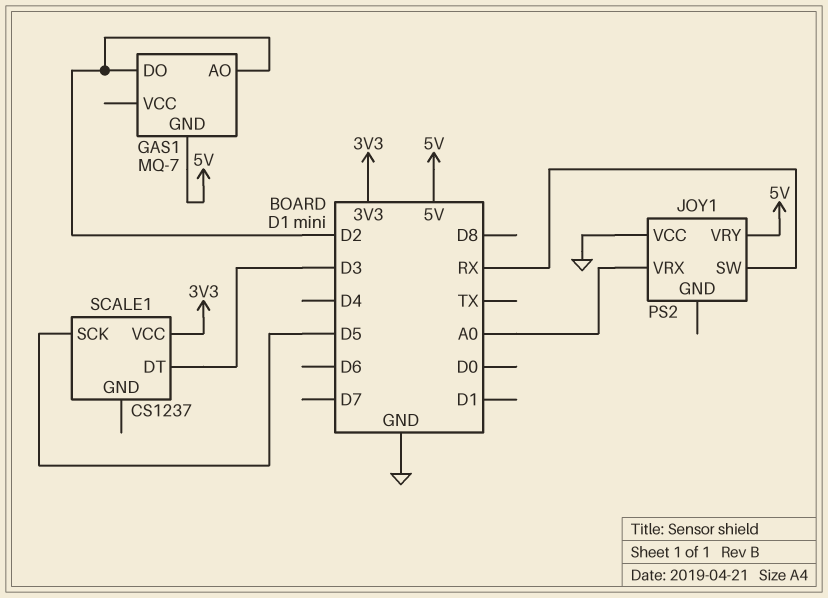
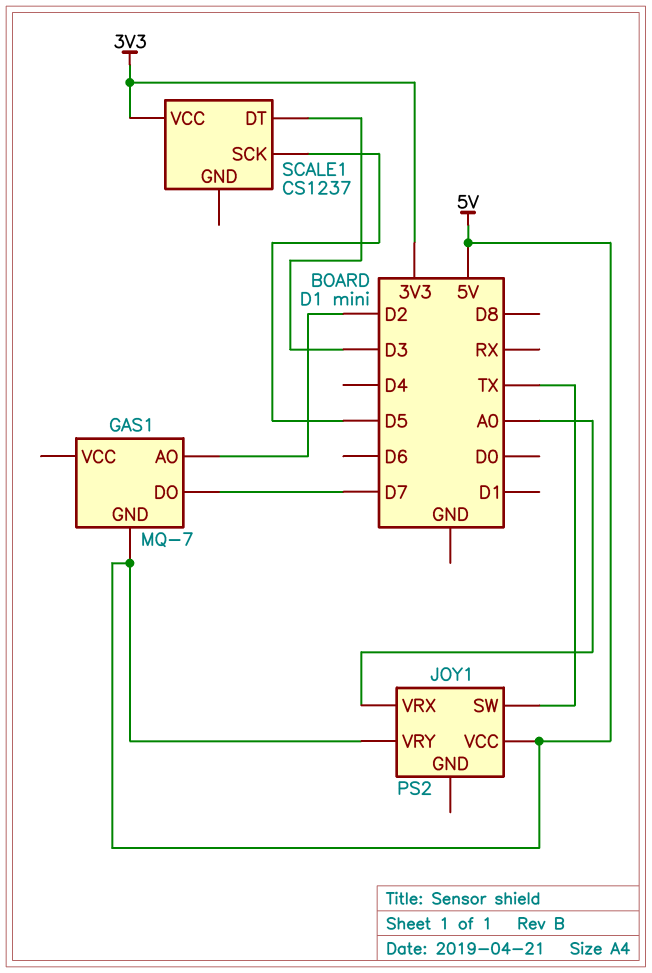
GAS1 pin DO: D2 -> D7
JOY1 pin SW: RX -> TX
JOY1 pin VCC: GND -> 5V

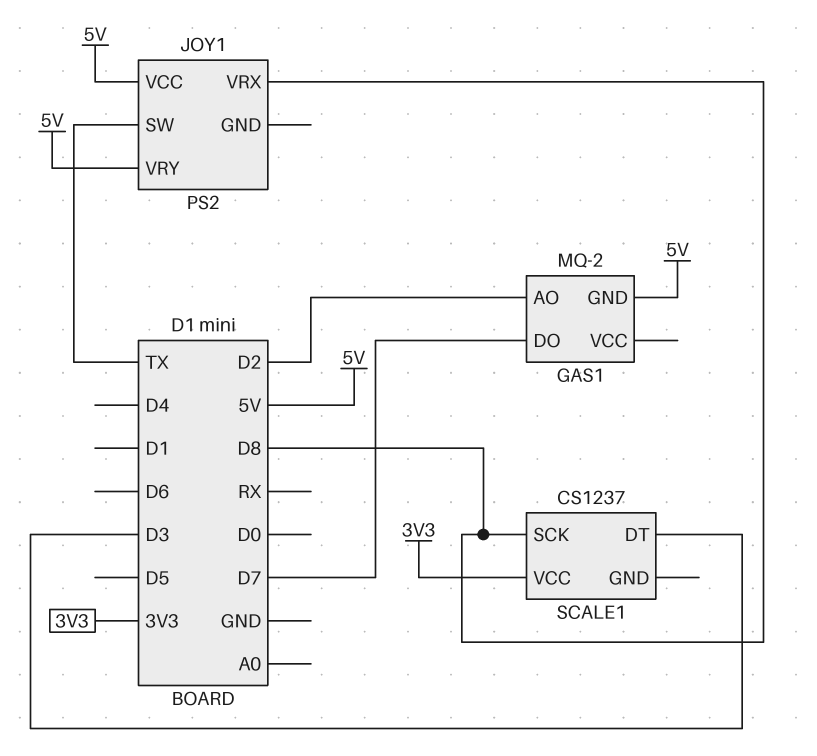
GAS1: MQ-7 -> MQ-2
JOY1 pin VRX: A0 -> D8
SCALE1 pin SCK: D5 -> D8

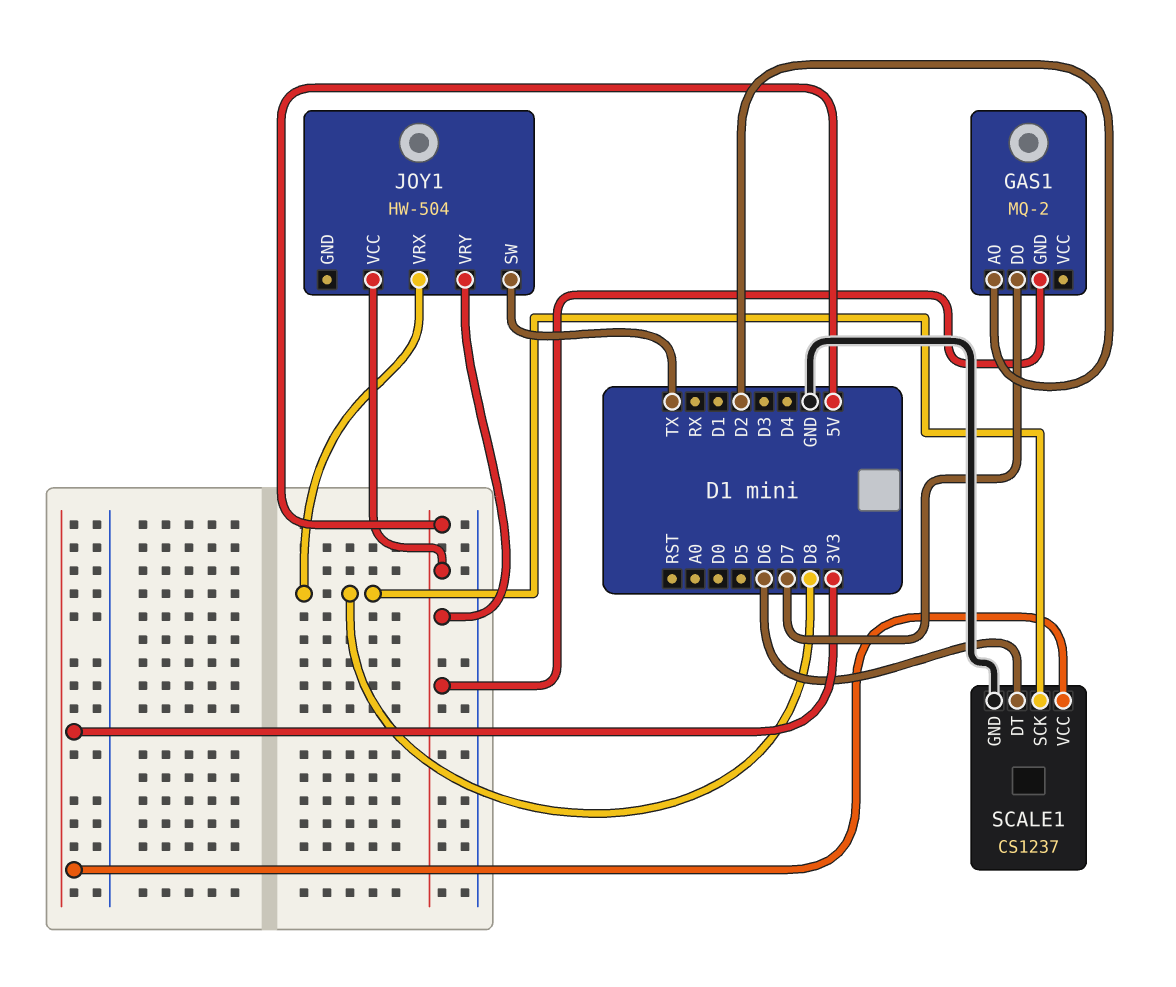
JOY1: PS2 -> HW-504
SCALE1 pin DT: D3 -> D6
SCALE1 pin GND: none -> GND

